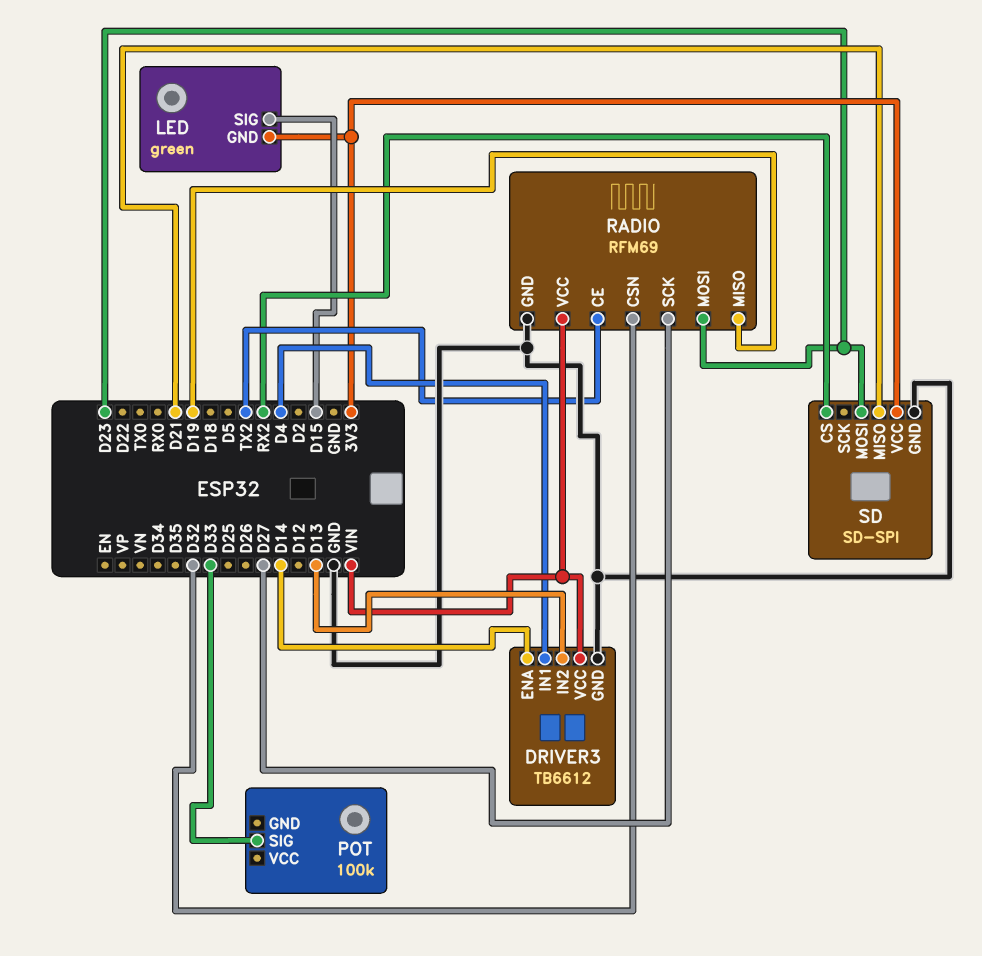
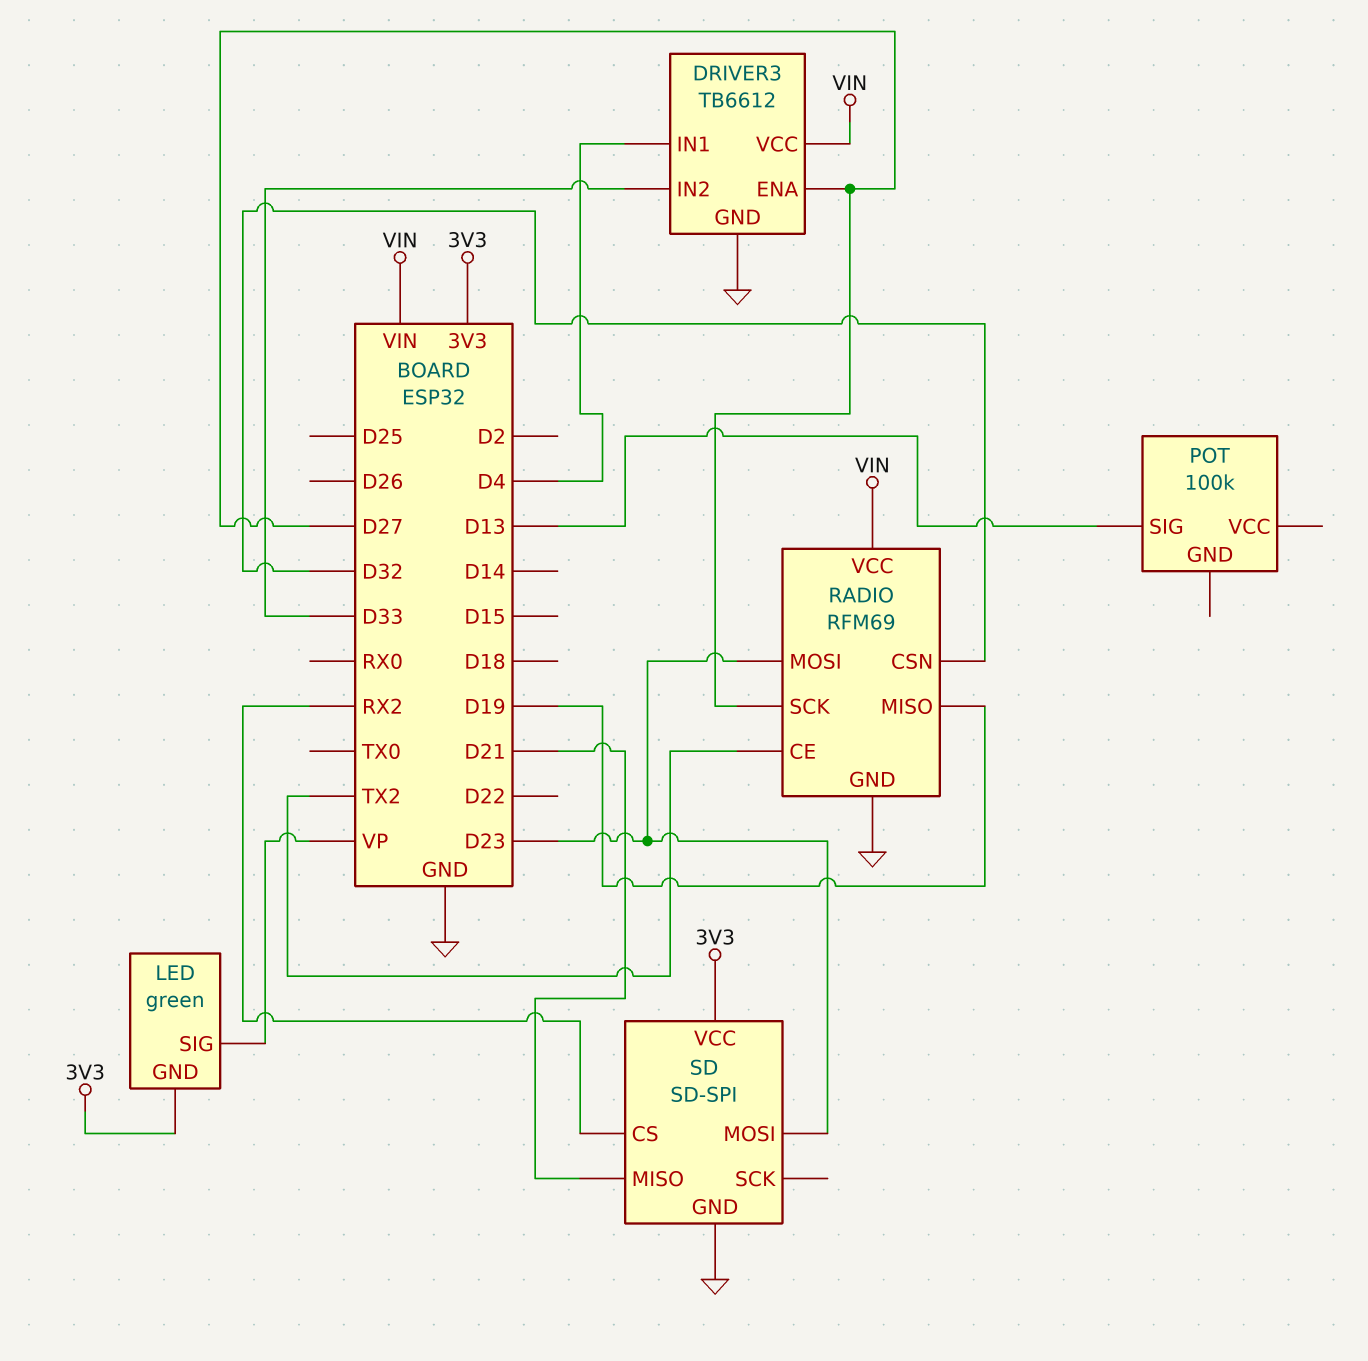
DRIVER3 pin ENA: D14 -> D27
DRIVER3 pin IN2: D13 -> D33
LED pin SIG: D15 -> VP
POT pin SIG: D33 -> D13

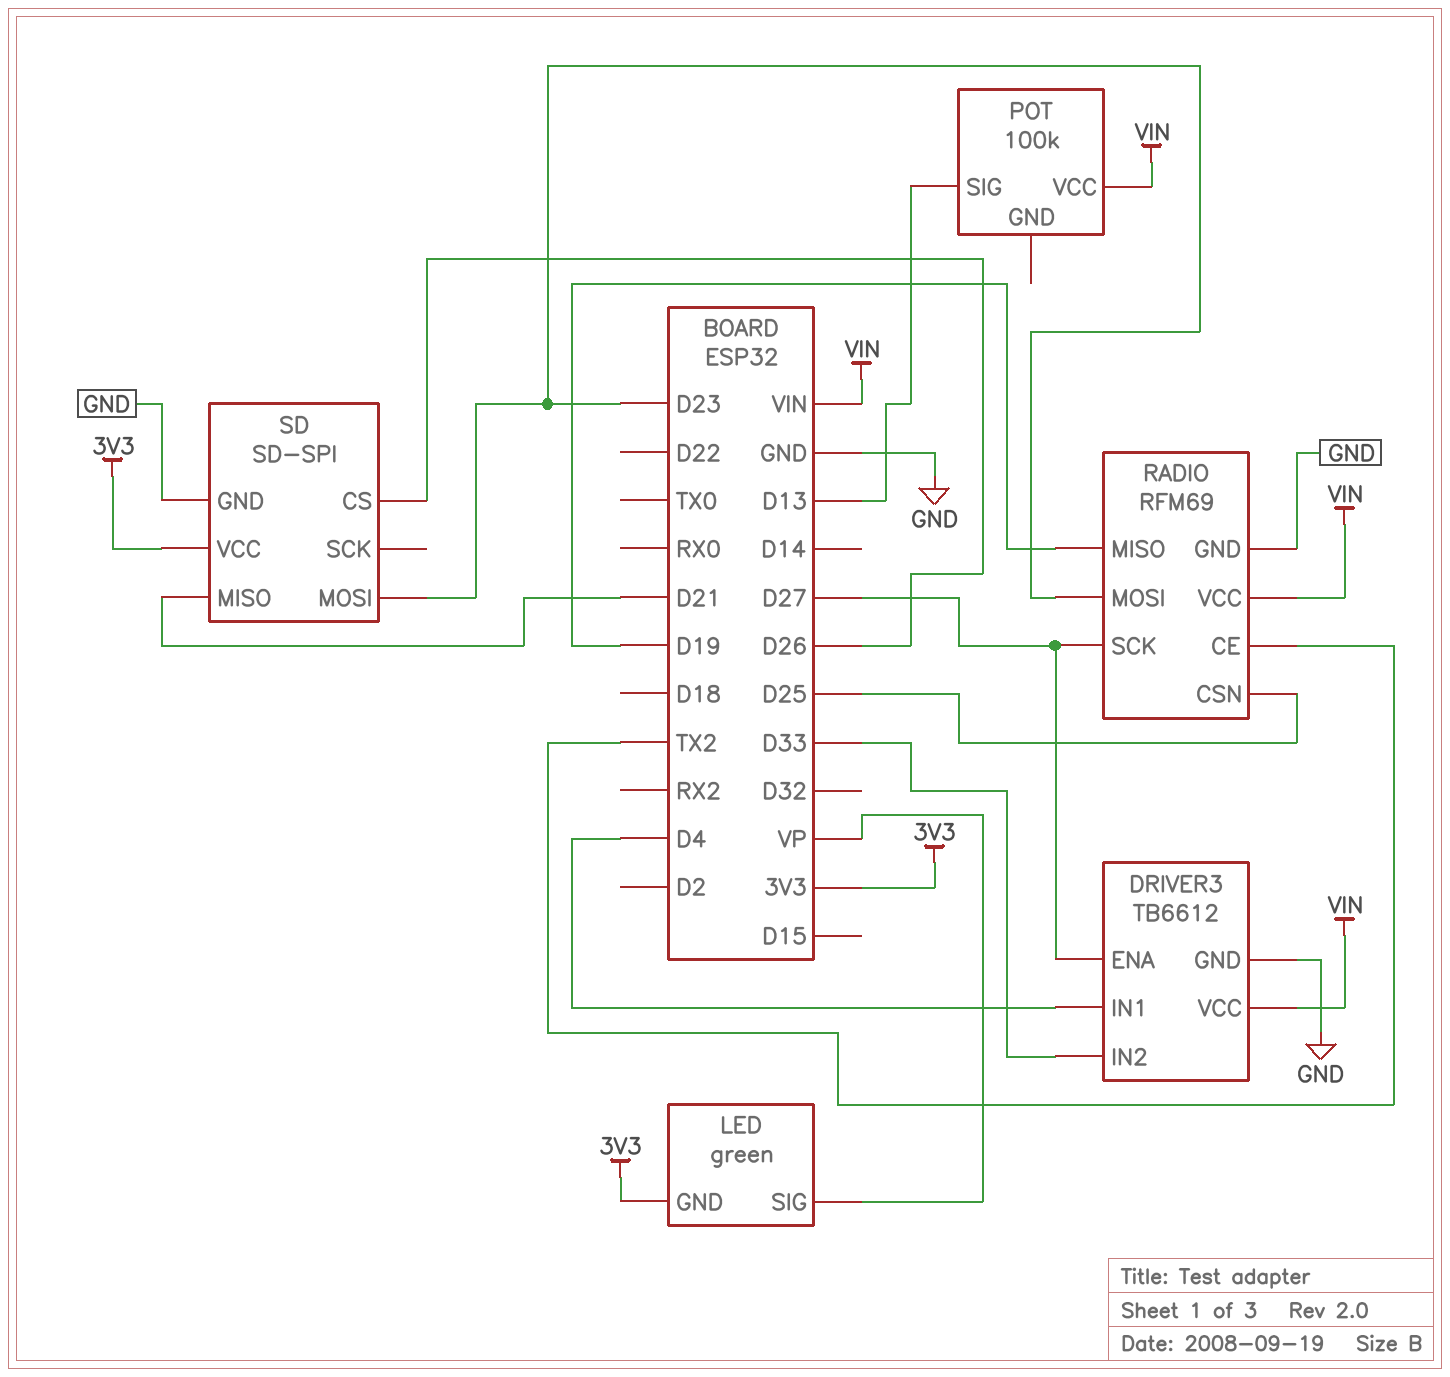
POT pin VCC: none -> VIN
RADIO pin CSN: D32 -> D25
SD pin CS: RX2 -> D26

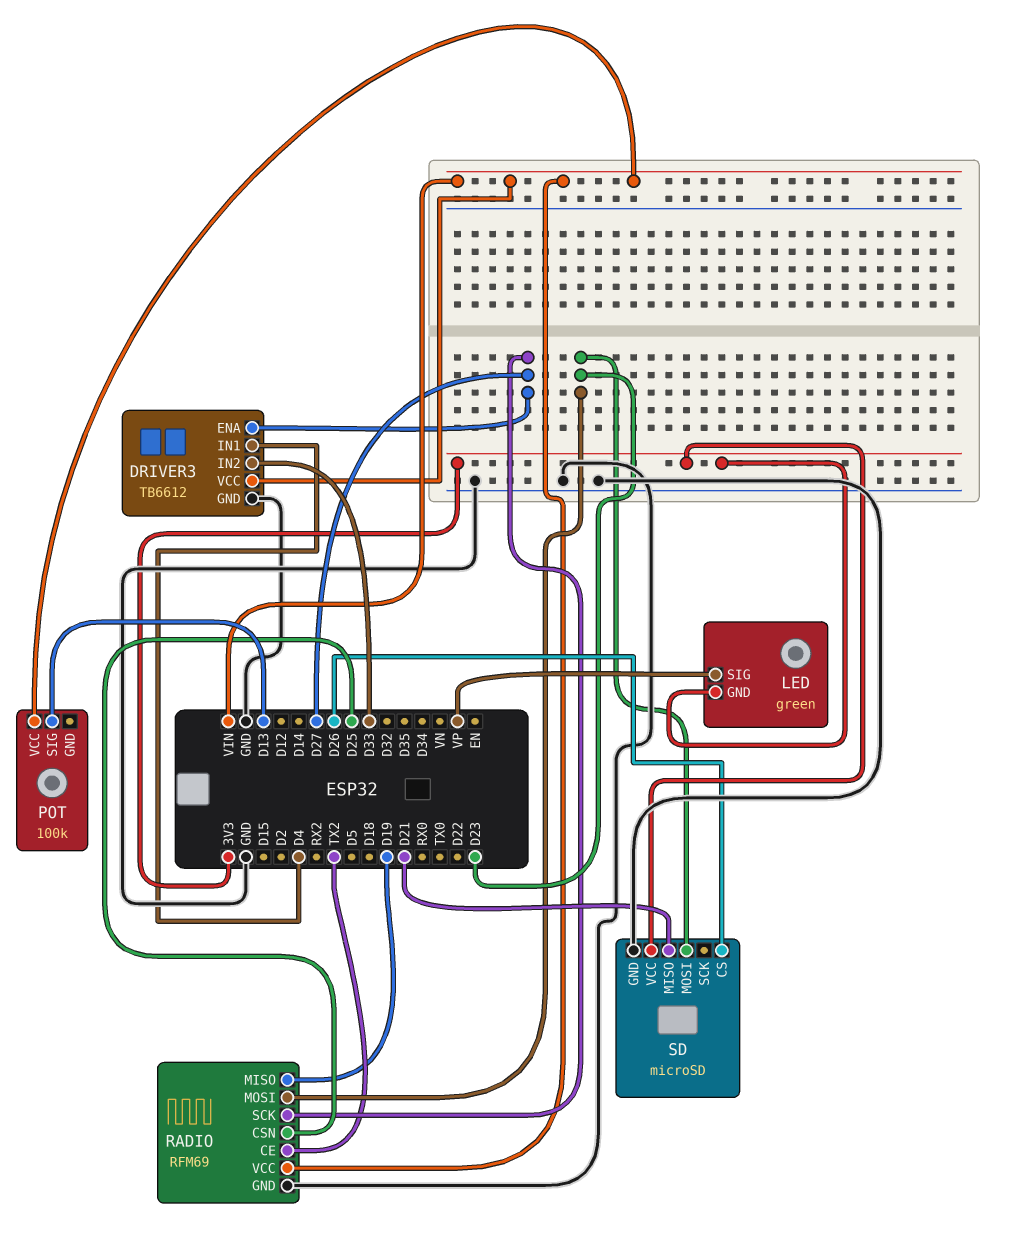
SD: SD-SPI -> microSD

